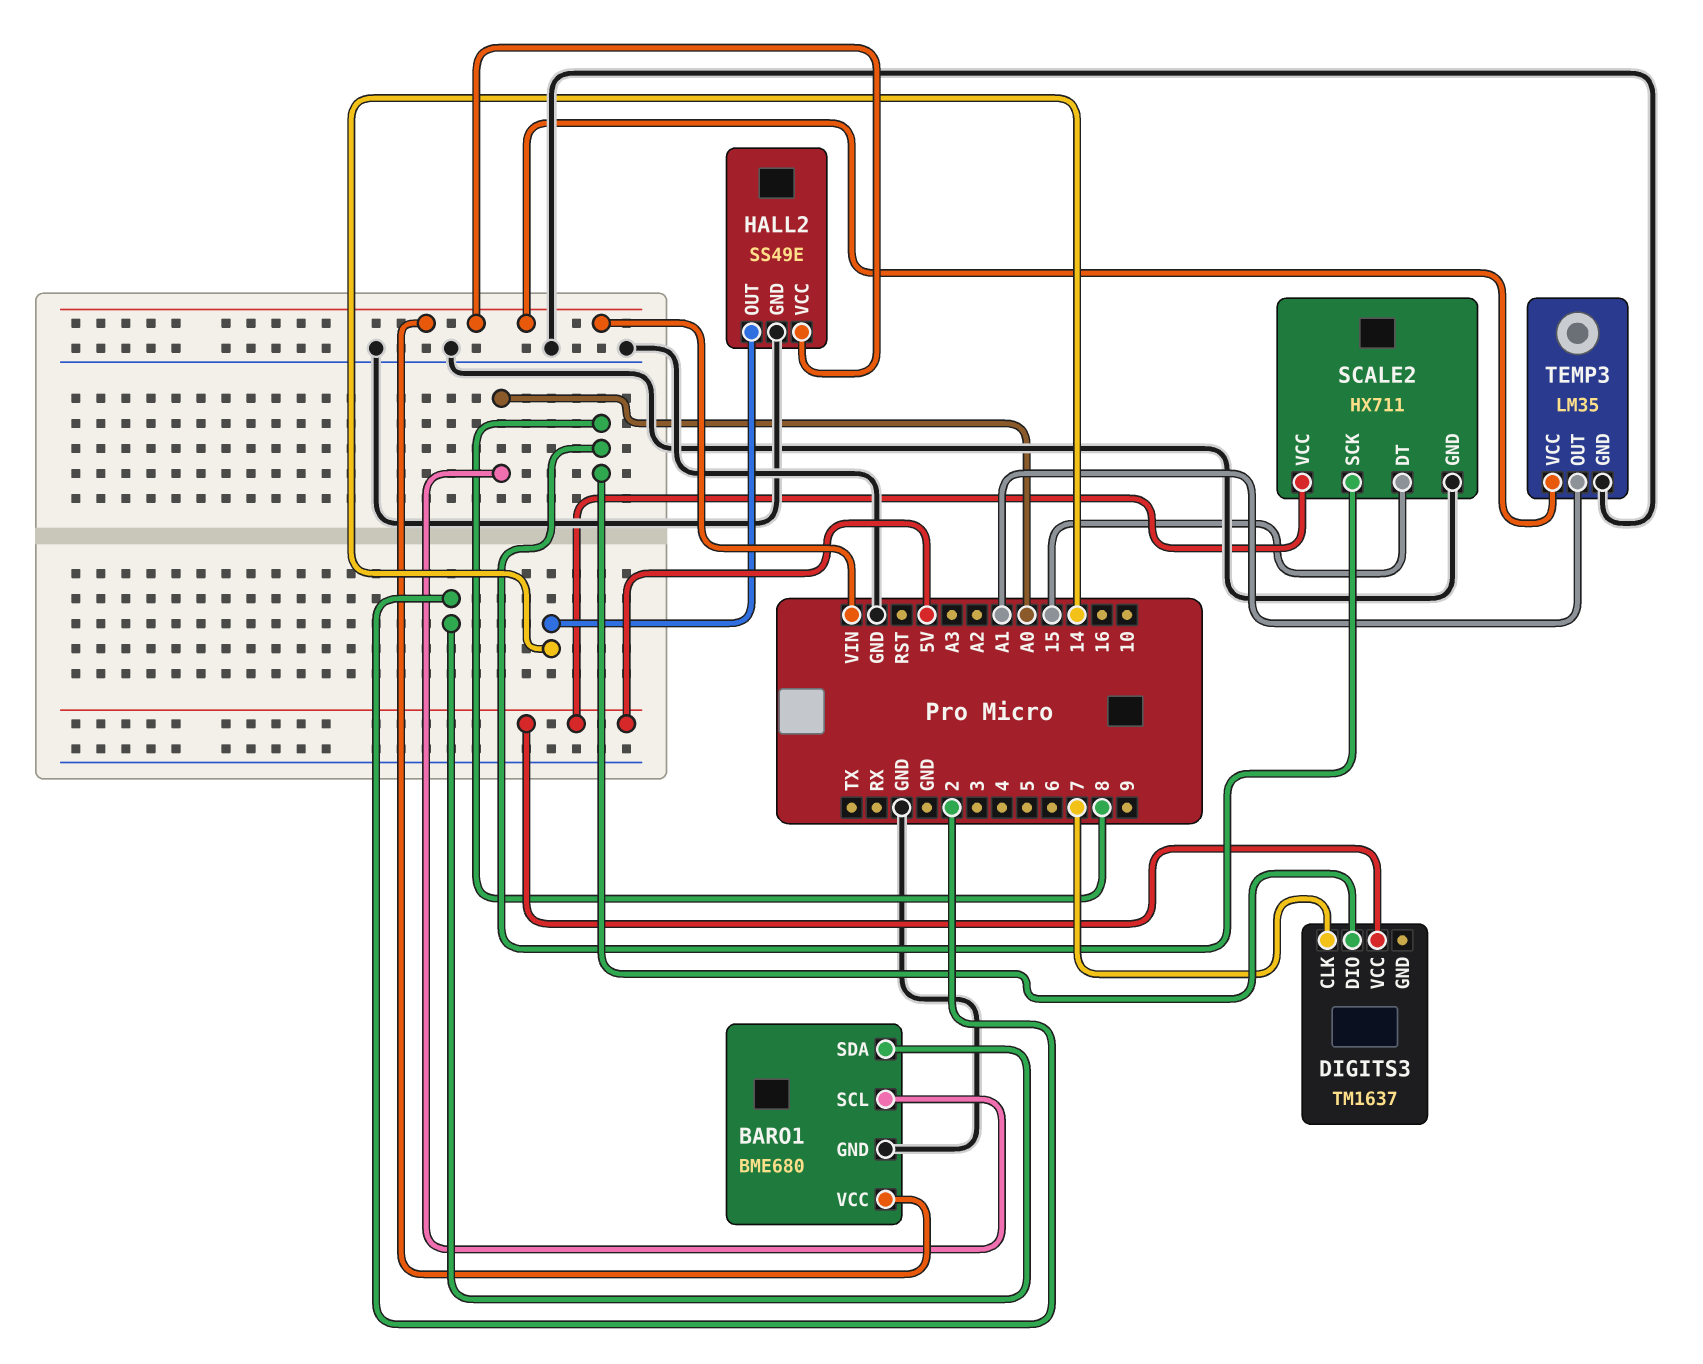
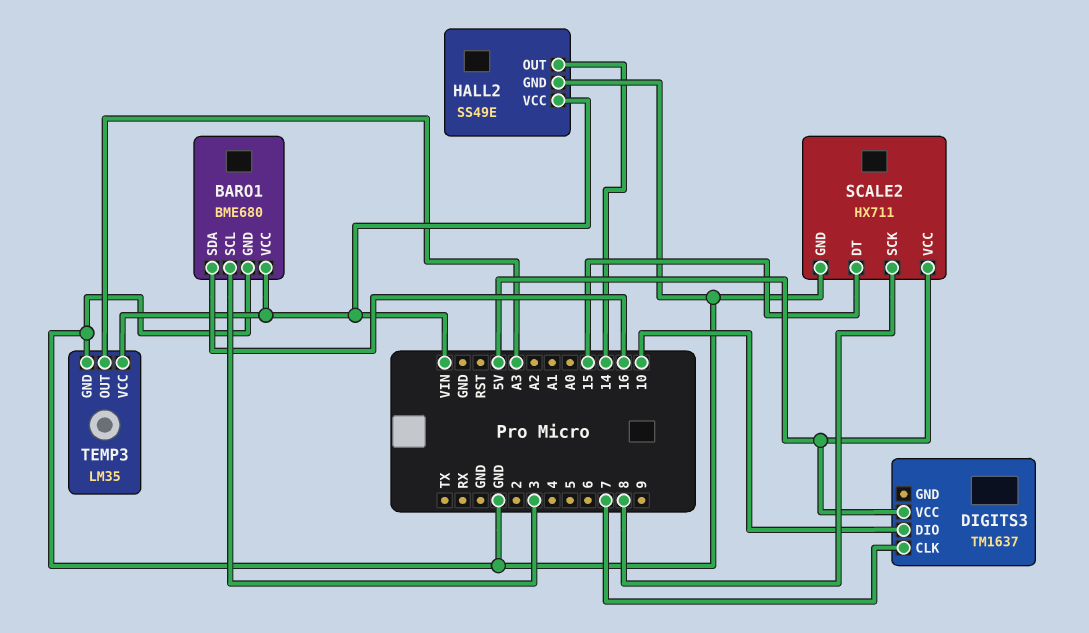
BARO1 pin SCL: A0 -> 3
BARO1 pin SDA: 2 -> 16
DIGITS3 pin DIO: 8 -> 10
TEMP3 pin OUT: A1 -> A3

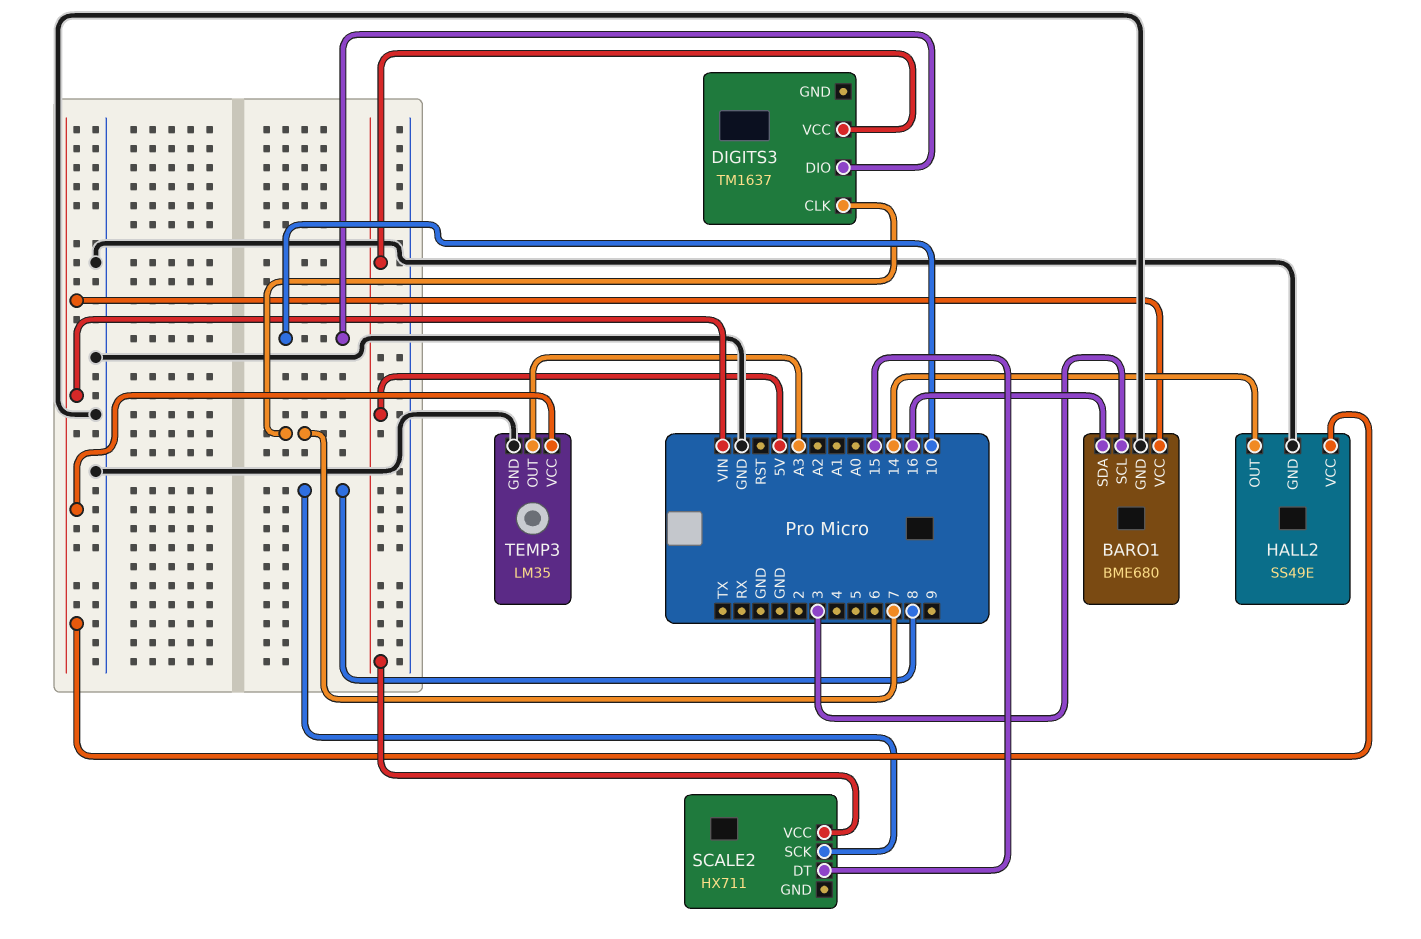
SCALE2 pin GND: GND -> none

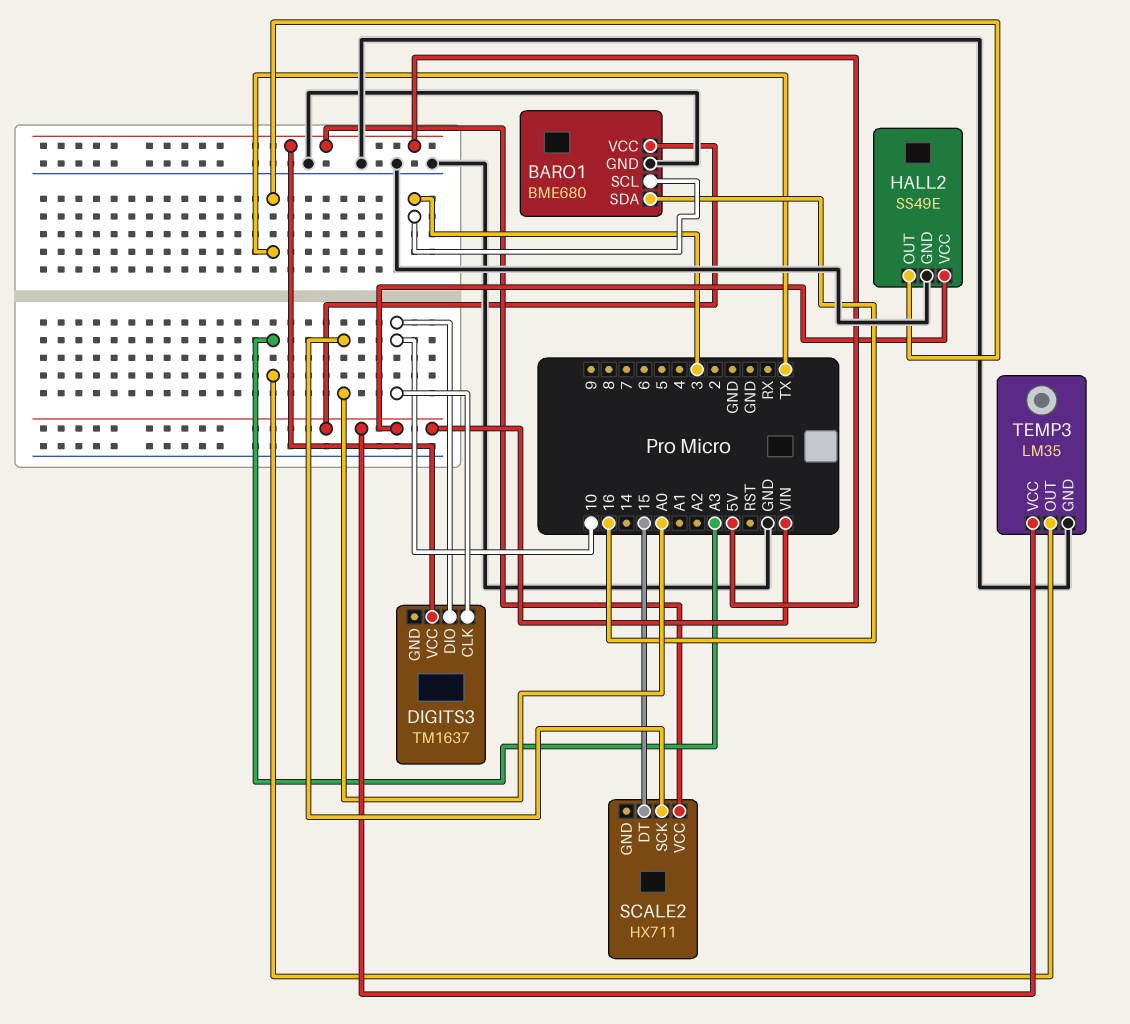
DIGITS3 pin CLK: 7 -> 10
HALL2 pin OUT: 14 -> TX
SCALE2 pin SCK: 8 -> A0

